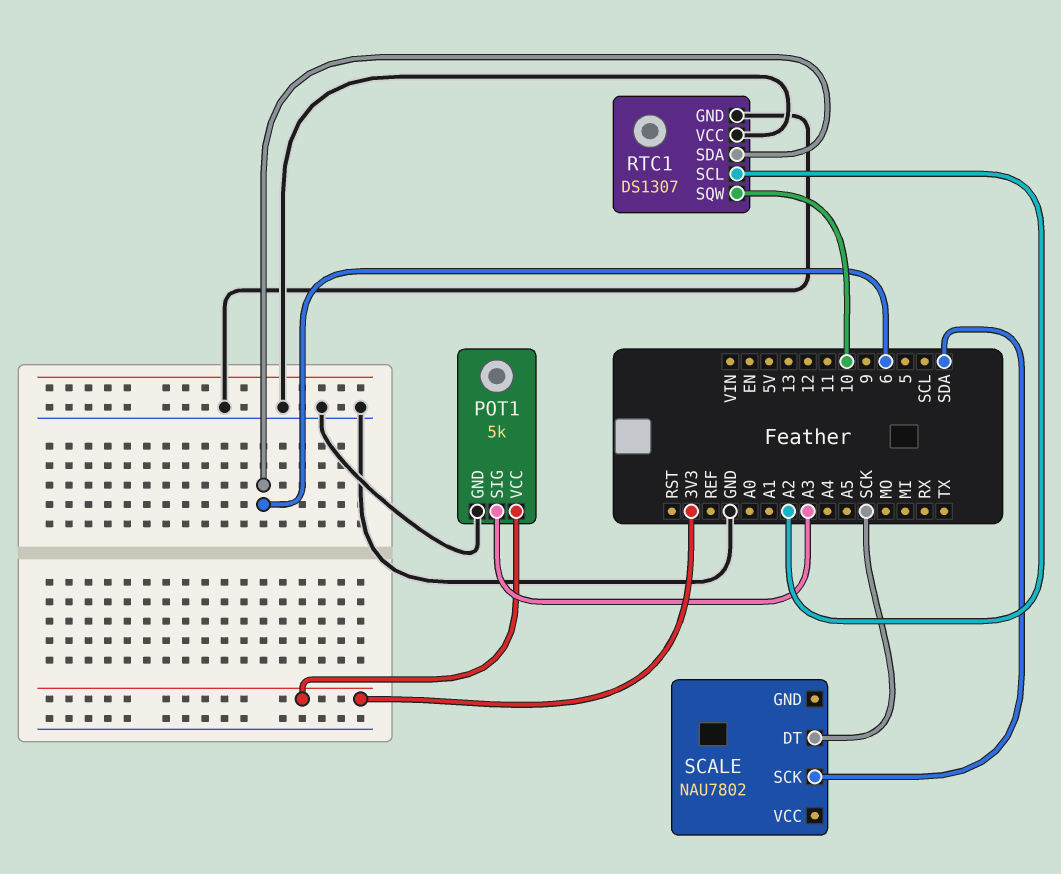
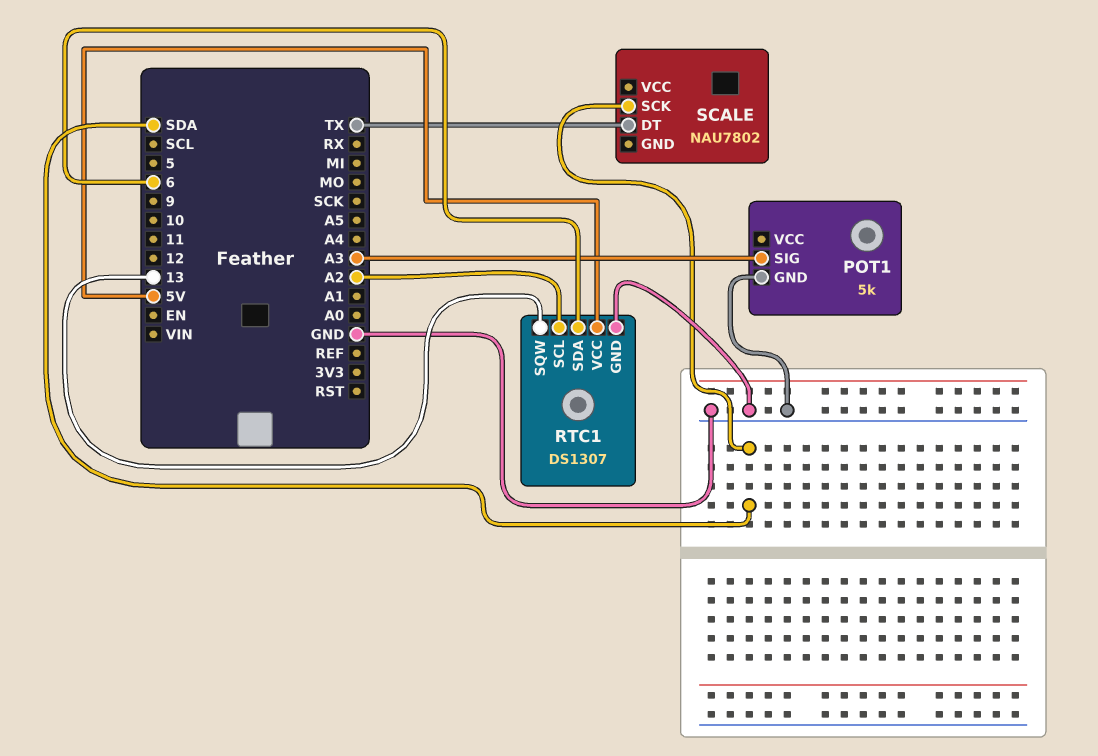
POT1 pin VCC: 3V3 -> none
RTC1 pin SQW: 10 -> 13
RTC1 pin VCC: GND -> 5V
SCALE pin DT: SCK -> TX

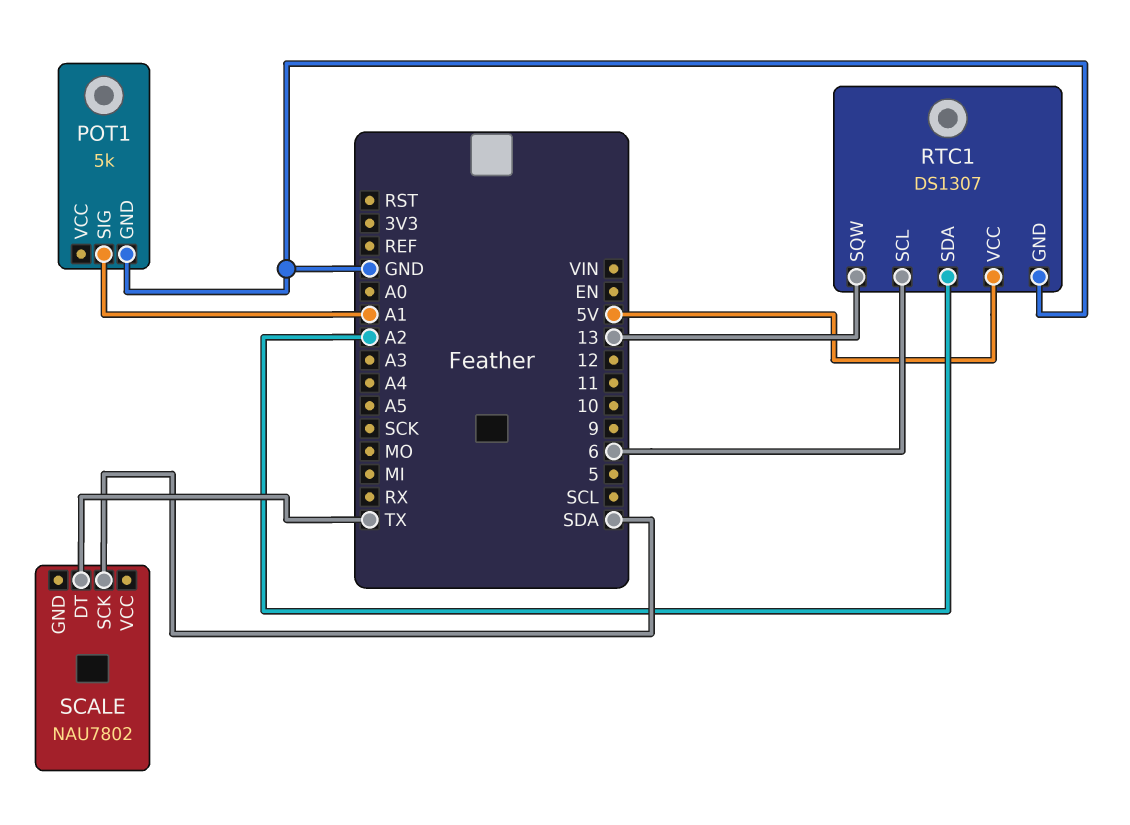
POT1 pin SIG: A3 -> A1
RTC1 pin SCL: A2 -> 6
RTC1 pin SDA: 6 -> A2

